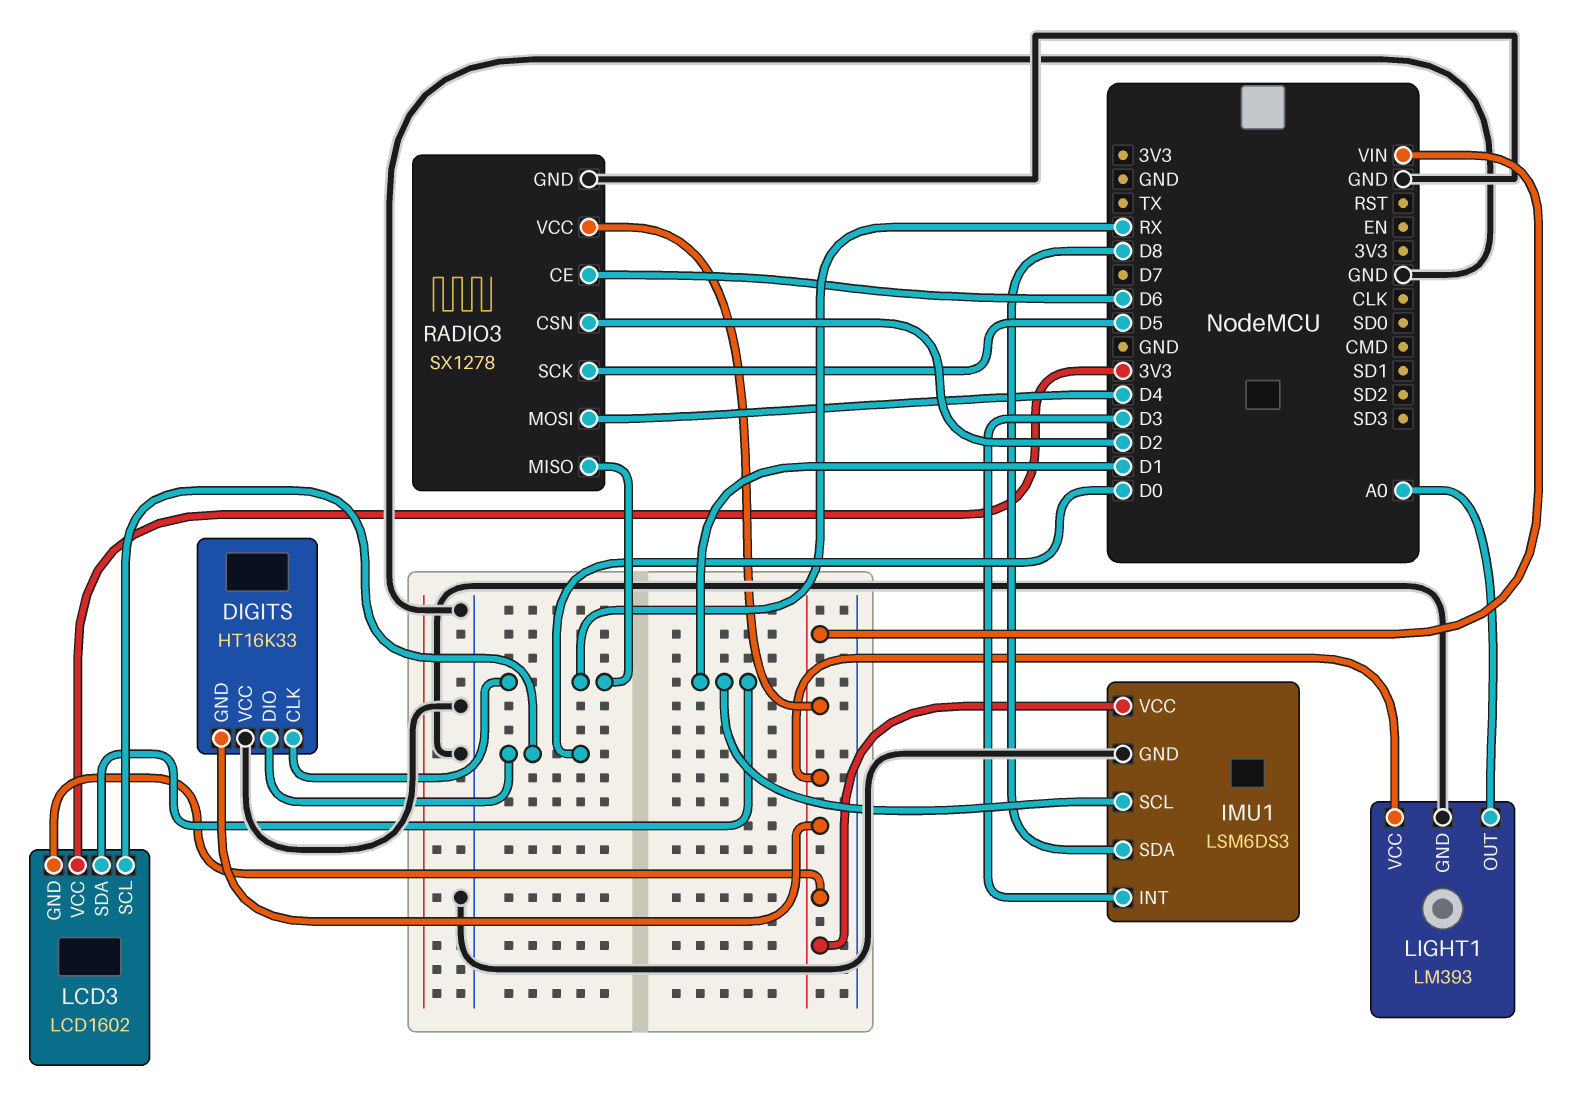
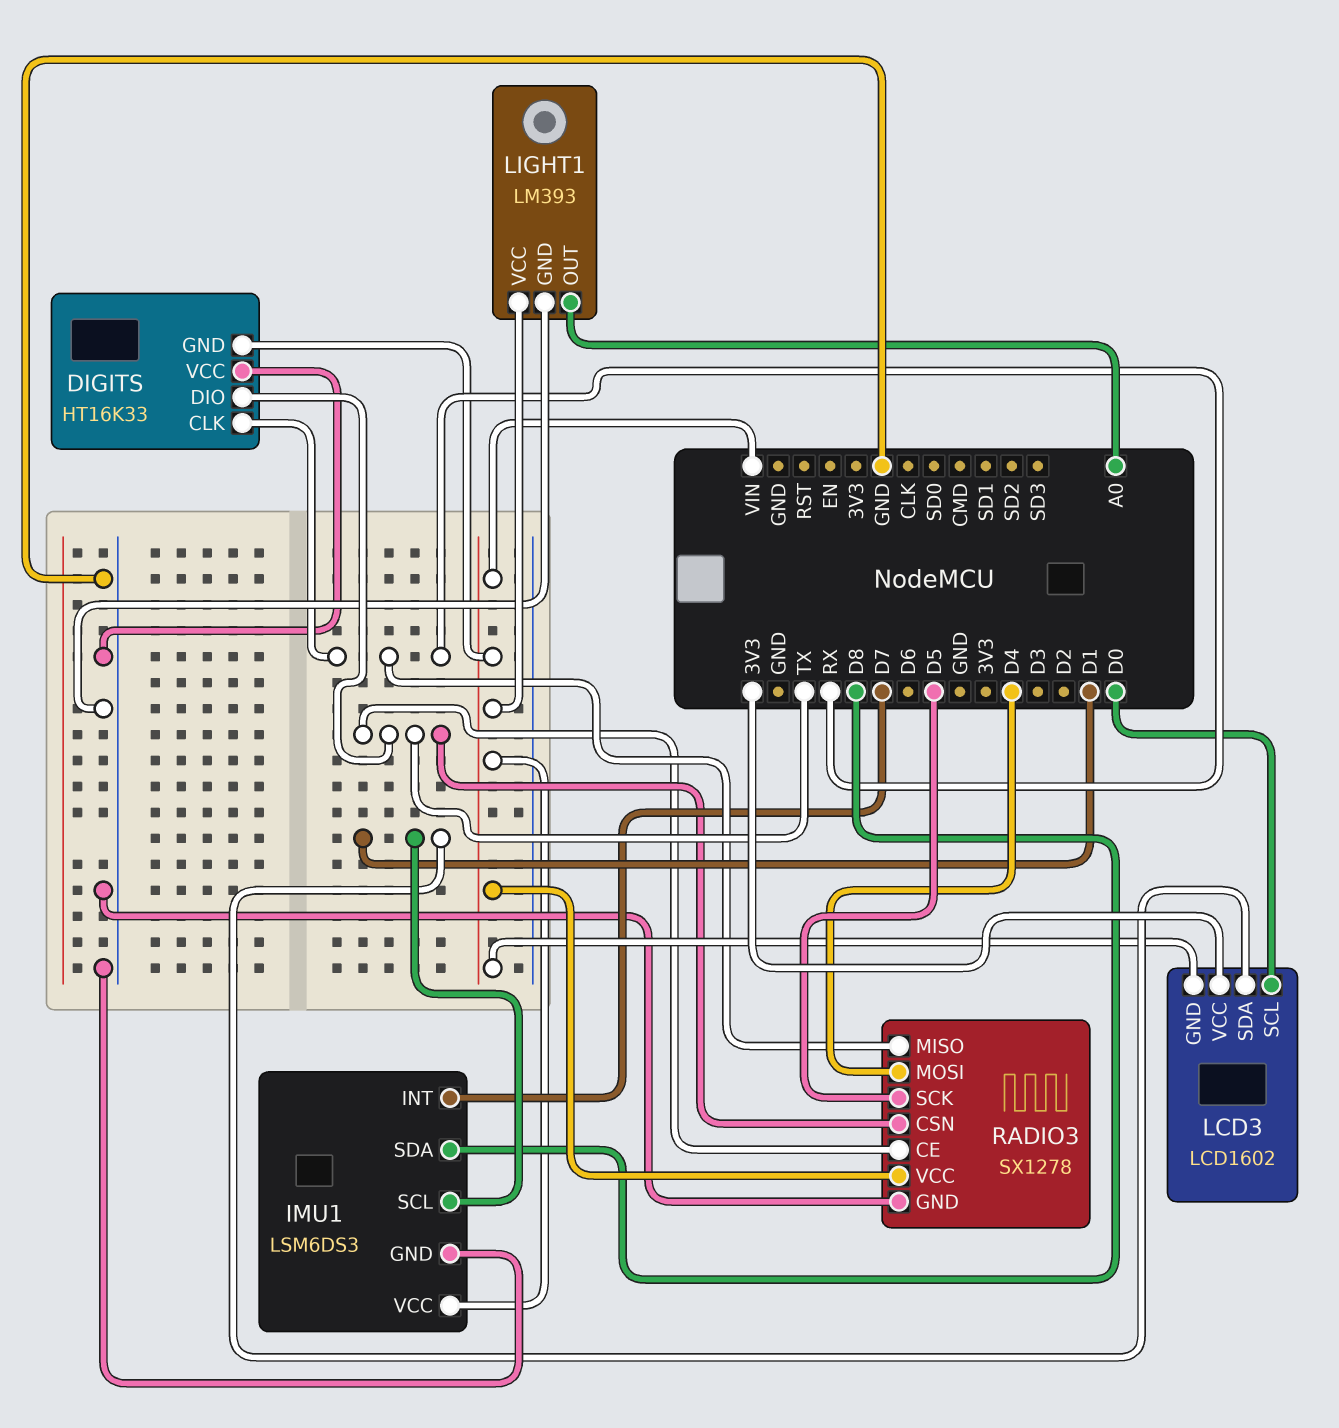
DIGITS pin DIO: D0 -> TX
IMU1 pin INT: D3 -> D7
RADIO3 pin CE: D6 -> TX
RADIO3 pin CSN: D2 -> TX

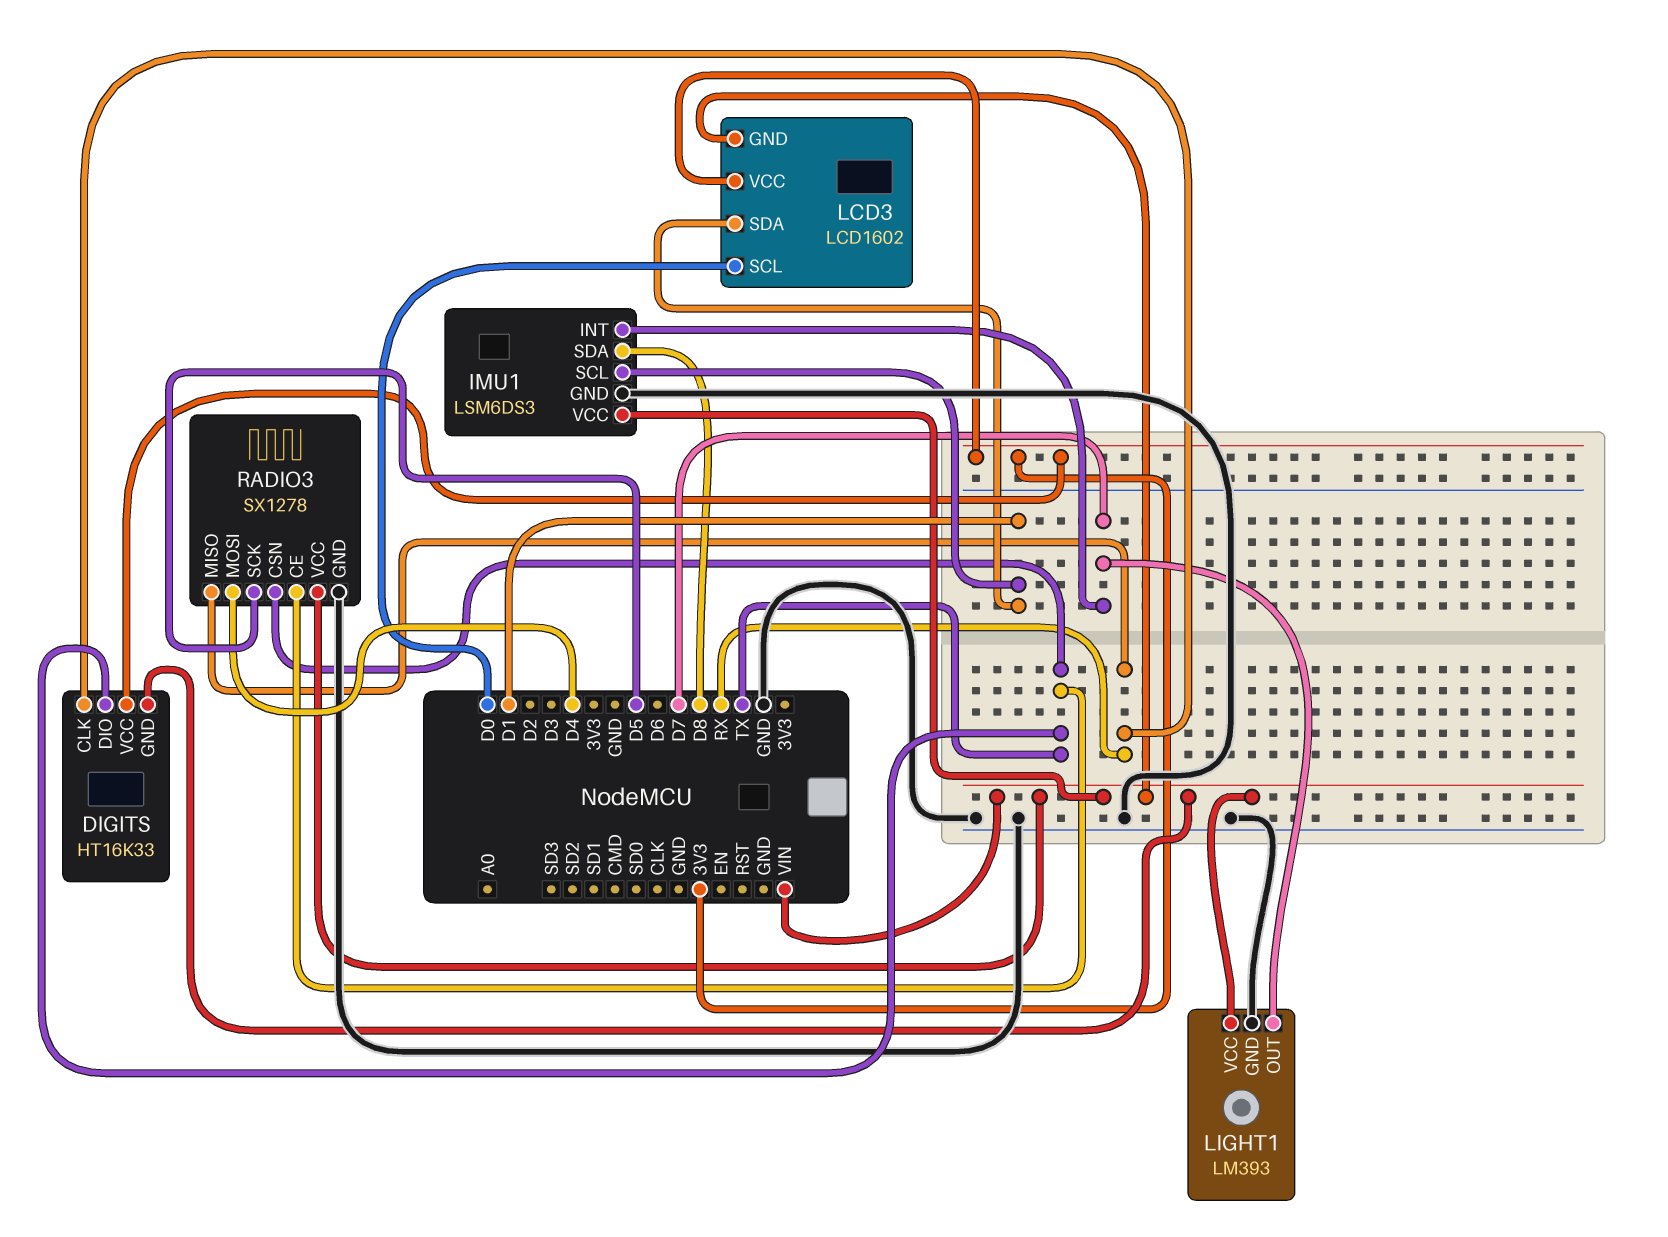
DIGITS pin VCC: GND -> 3V3
LIGHT1 pin OUT: A0 -> D7

